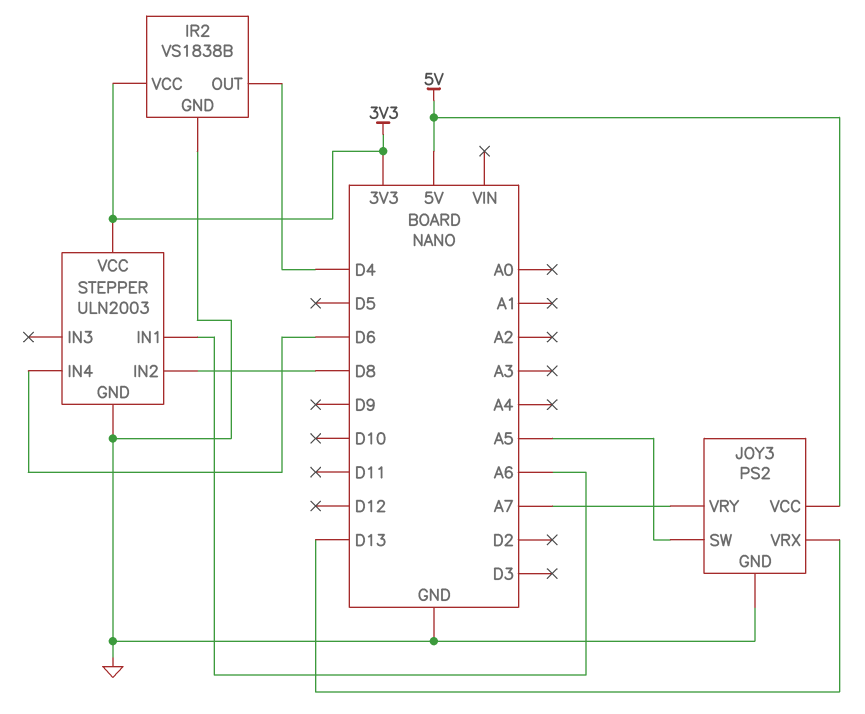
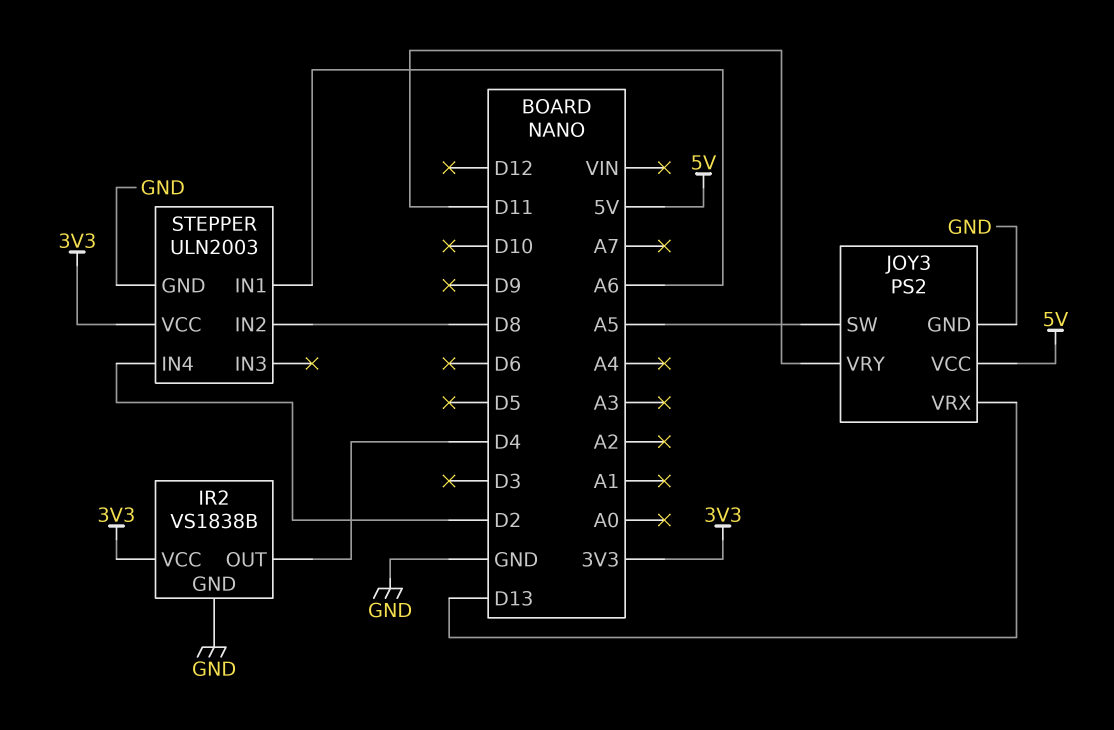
JOY3 pin VRY: A7 -> D11
STEPPER pin IN4: D6 -> D2

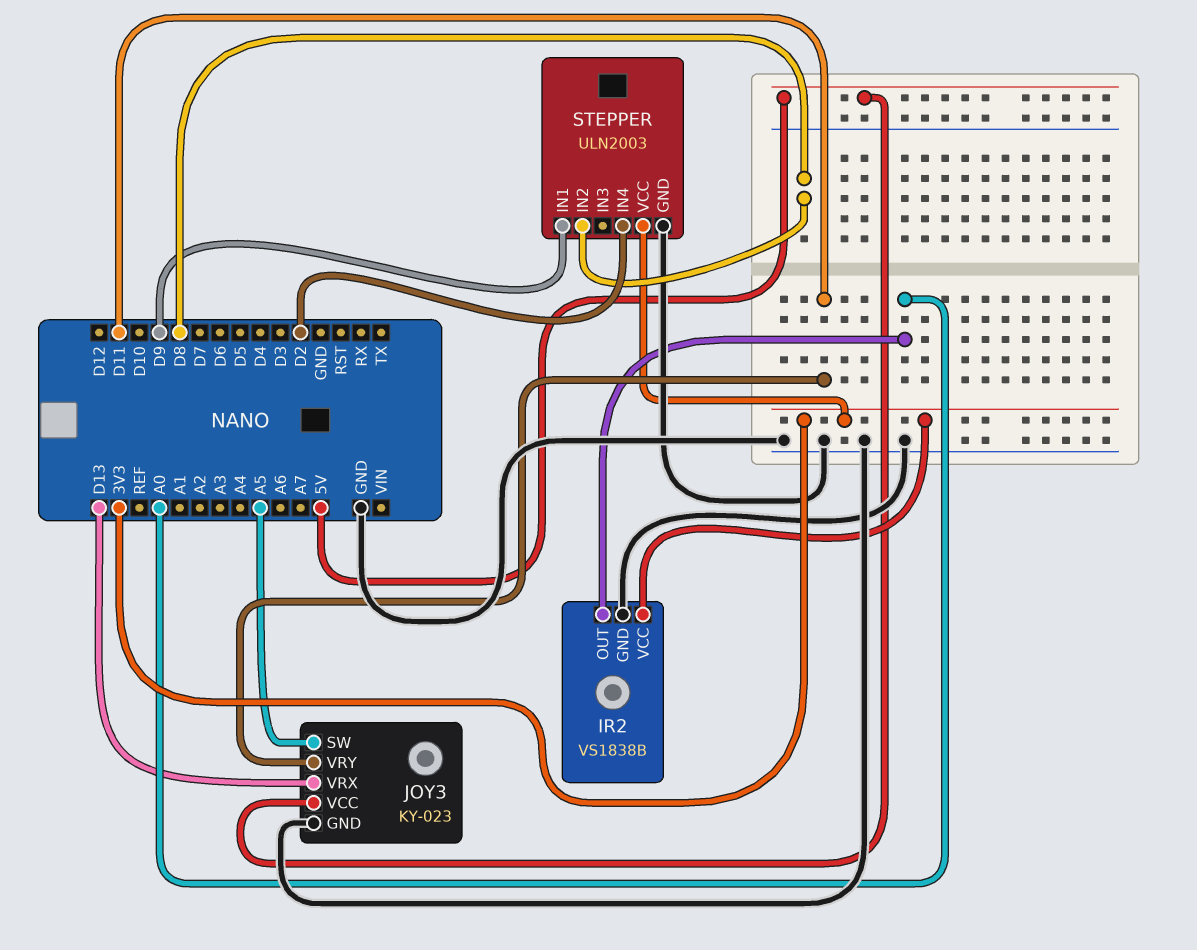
IR2 pin OUT: D4 -> A0
JOY3: PS2 -> KY-023
STEPPER pin IN1: A6 -> D9

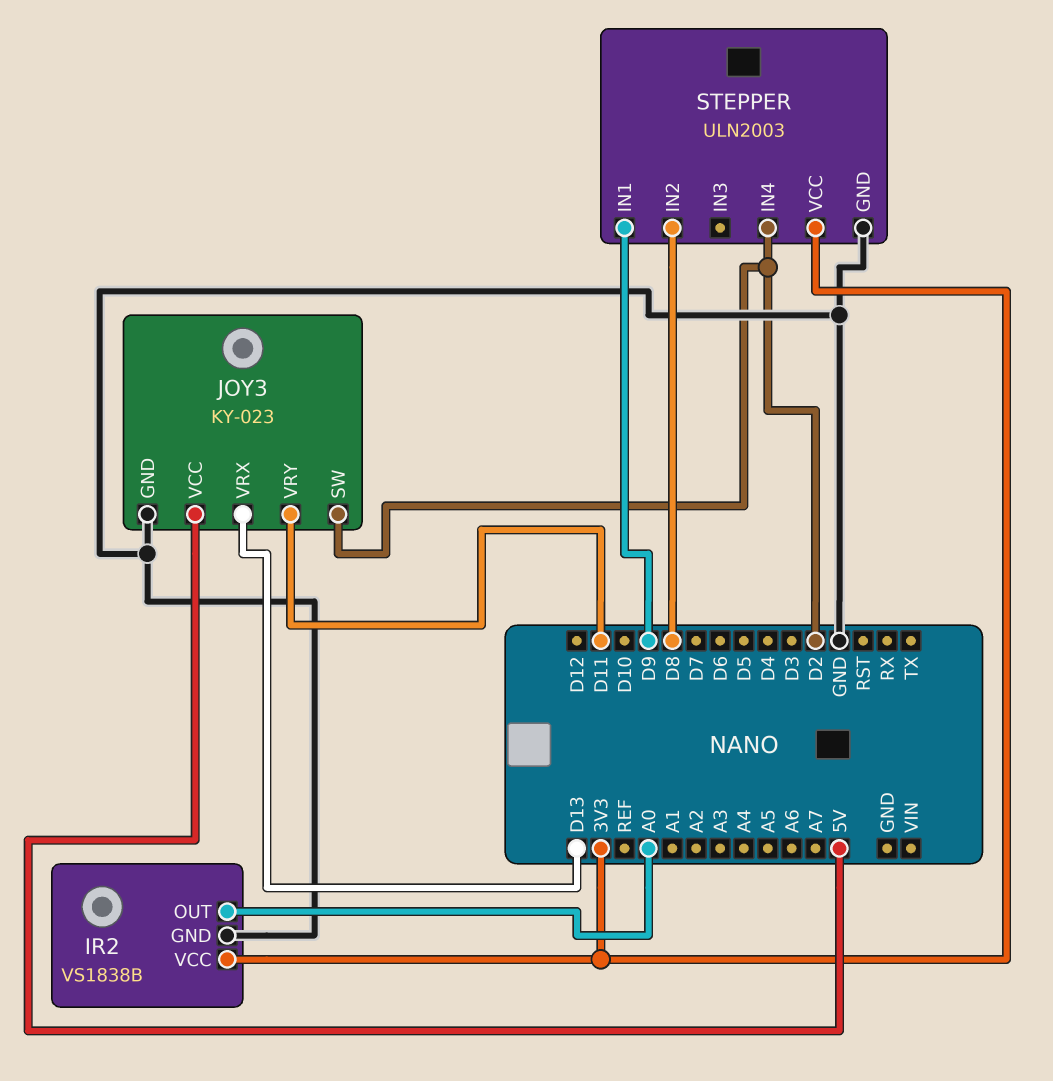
JOY3 pin SW: A5 -> D2

